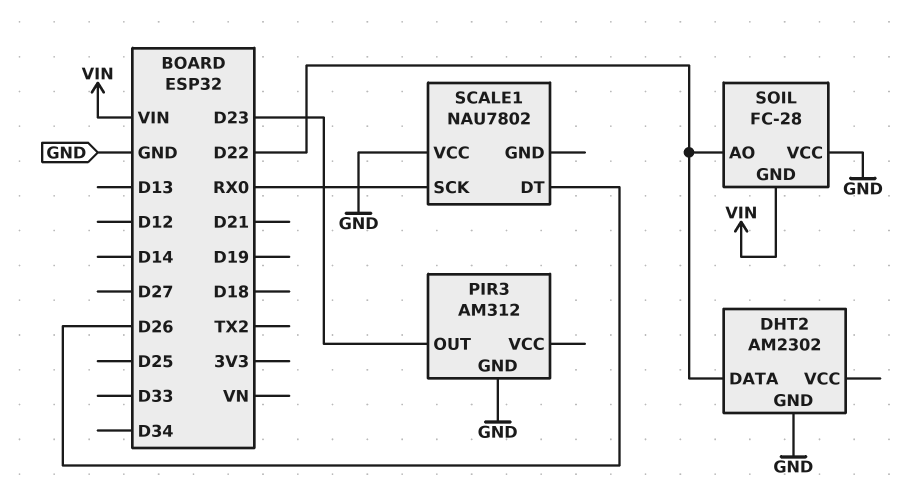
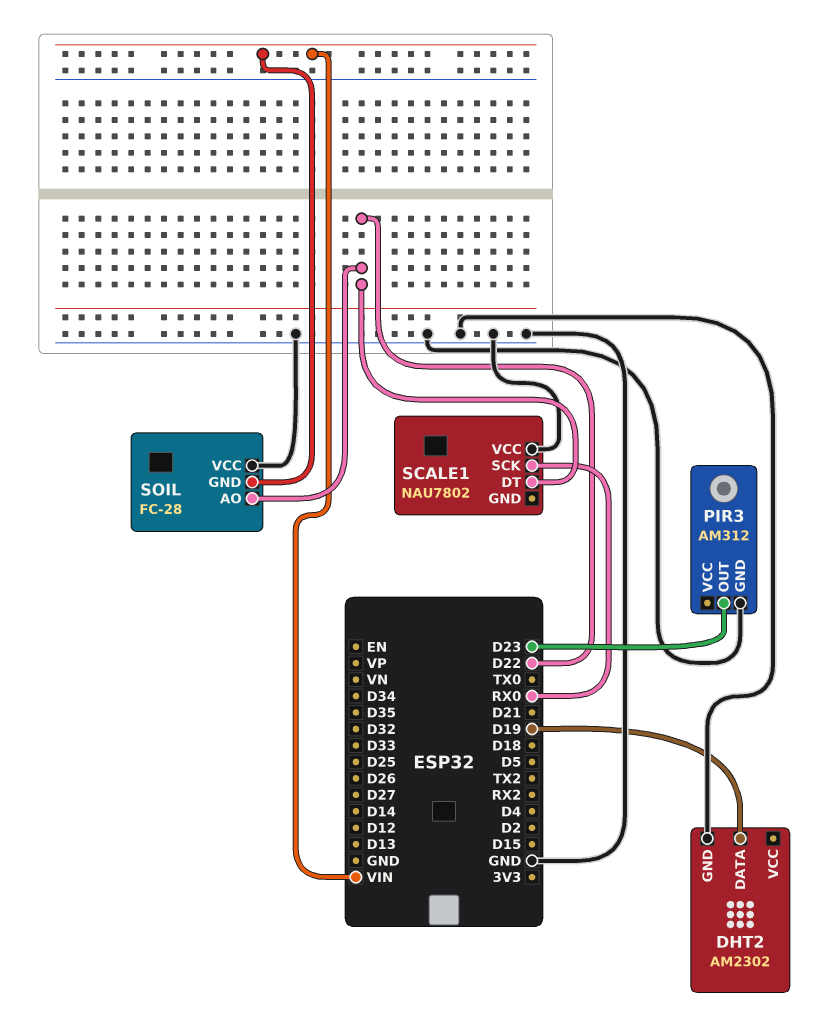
DHT2 pin DATA: D22 -> D19
SCALE1 pin DT: D26 -> D22

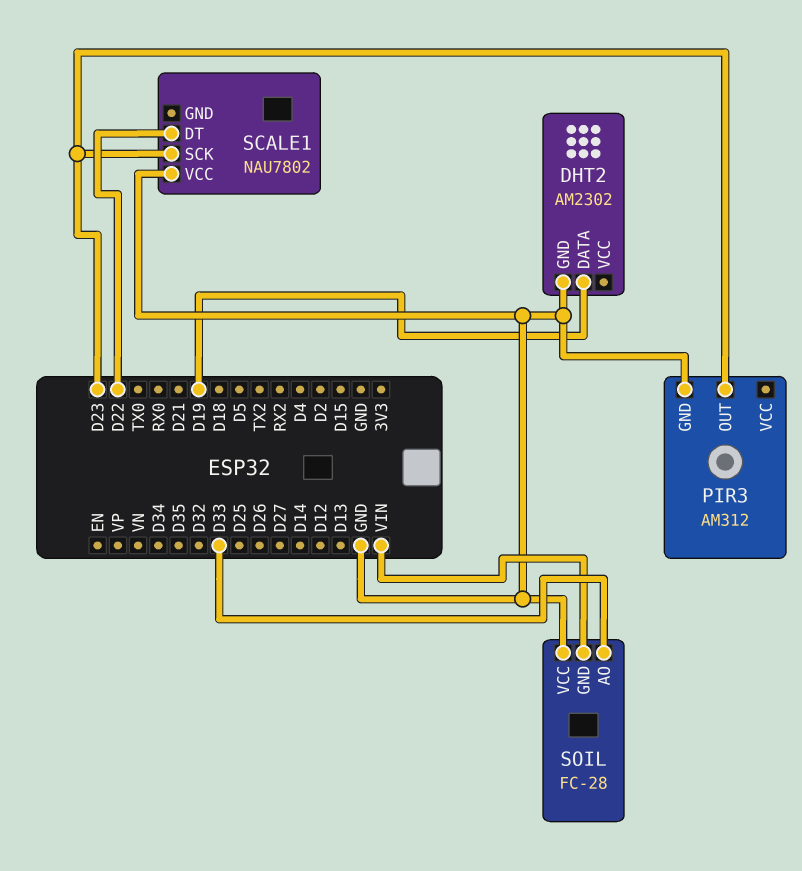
SCALE1 pin SCK: RX0 -> D23
SOIL pin AO: D22 -> D33

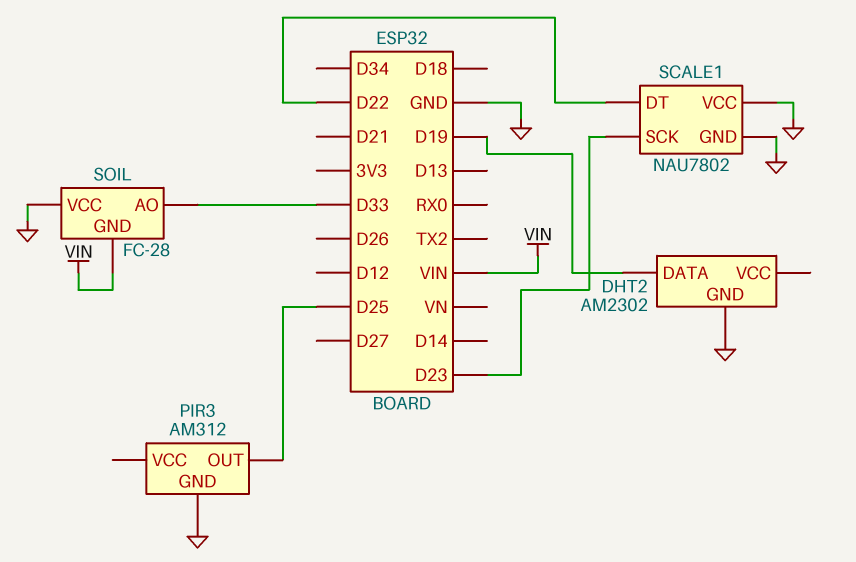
PIR3 pin OUT: D23 -> D25
SCALE1 pin GND: none -> GND

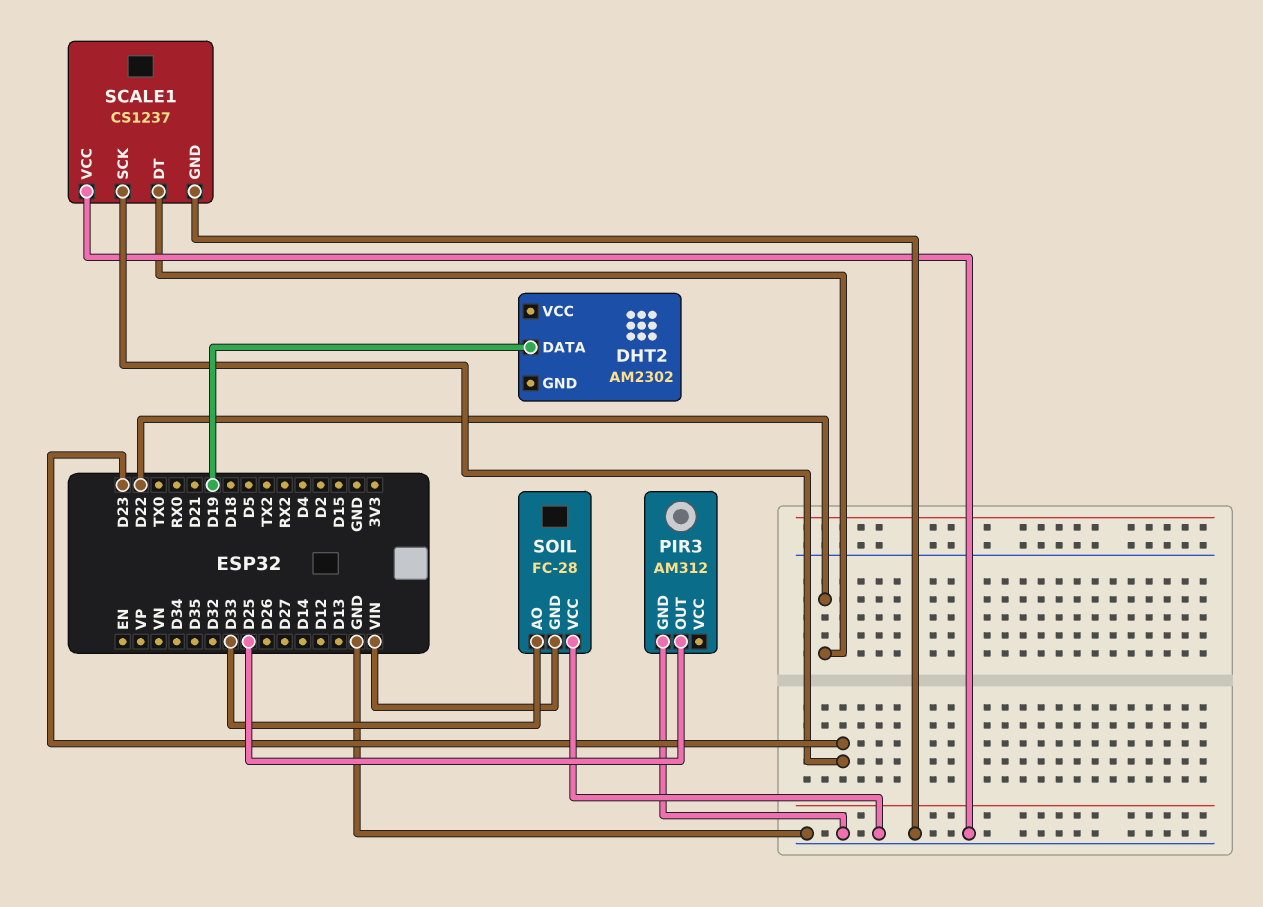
DHT2 pin GND: GND -> none
SCALE1: NAU7802 -> CS1237

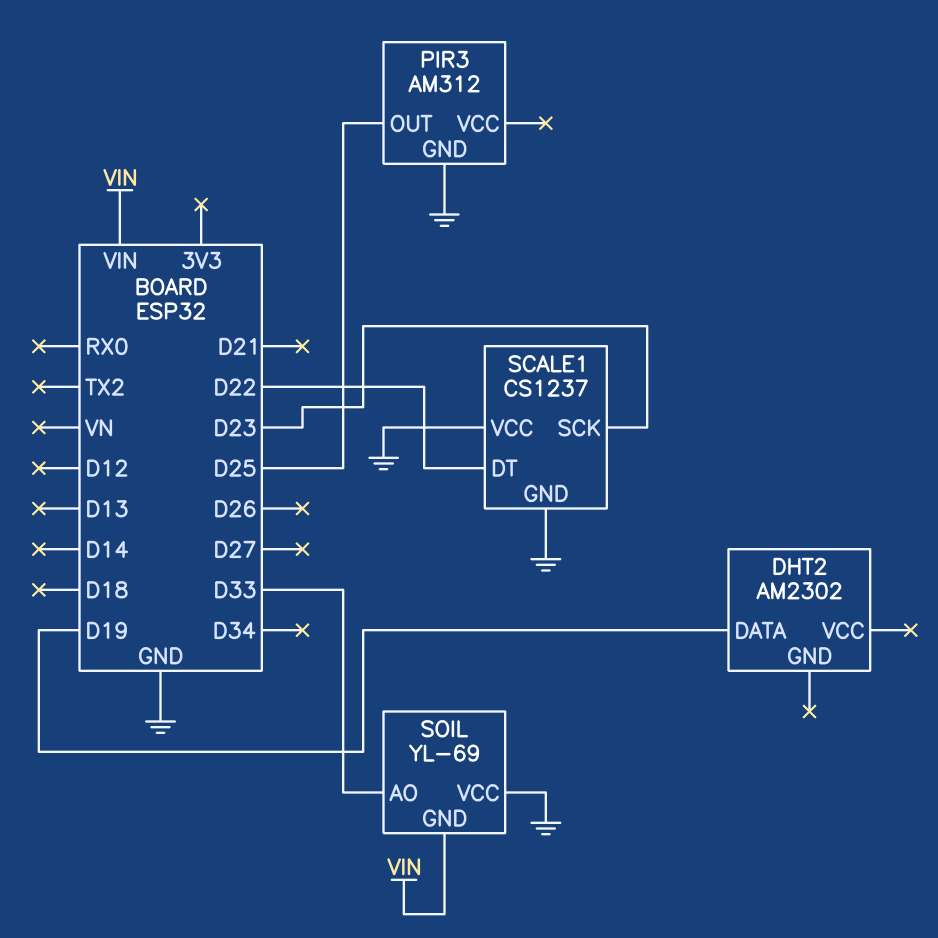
SOIL: FC-28 -> YL-69

